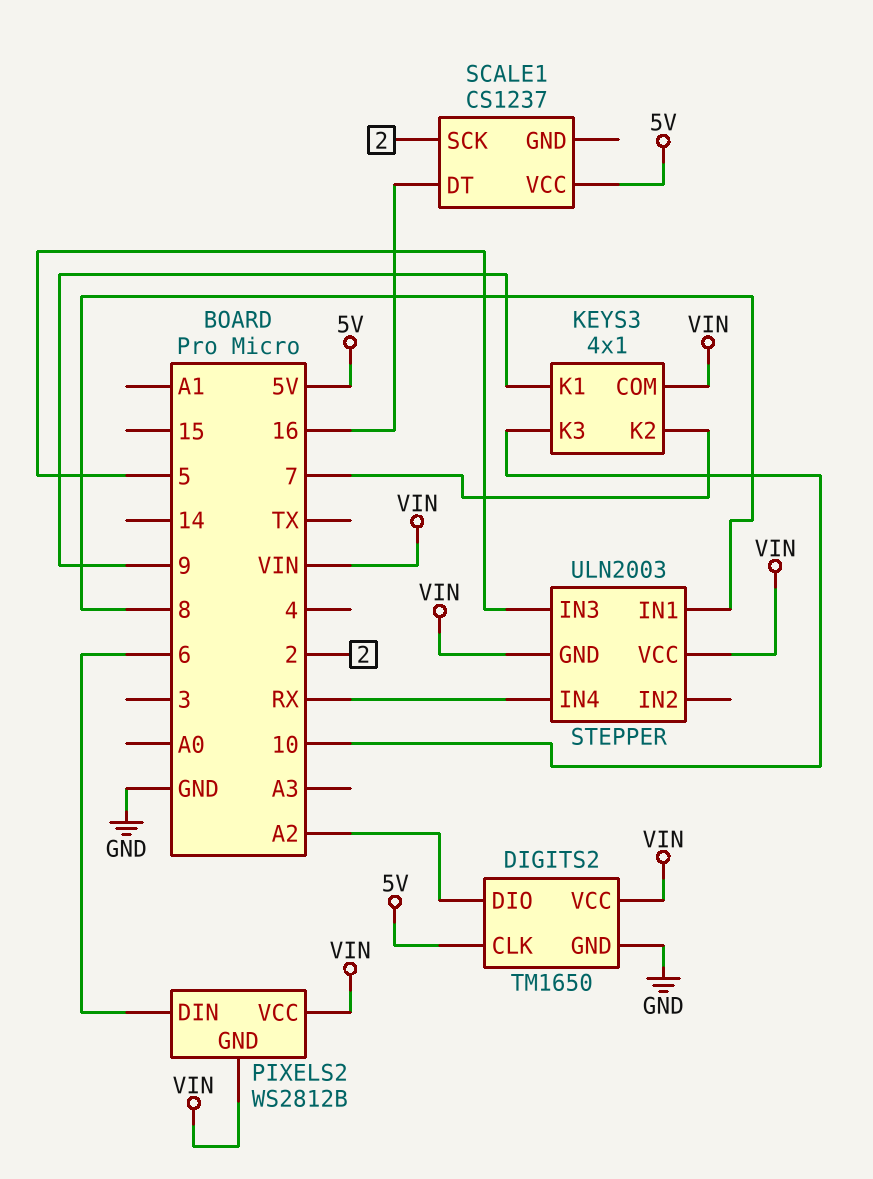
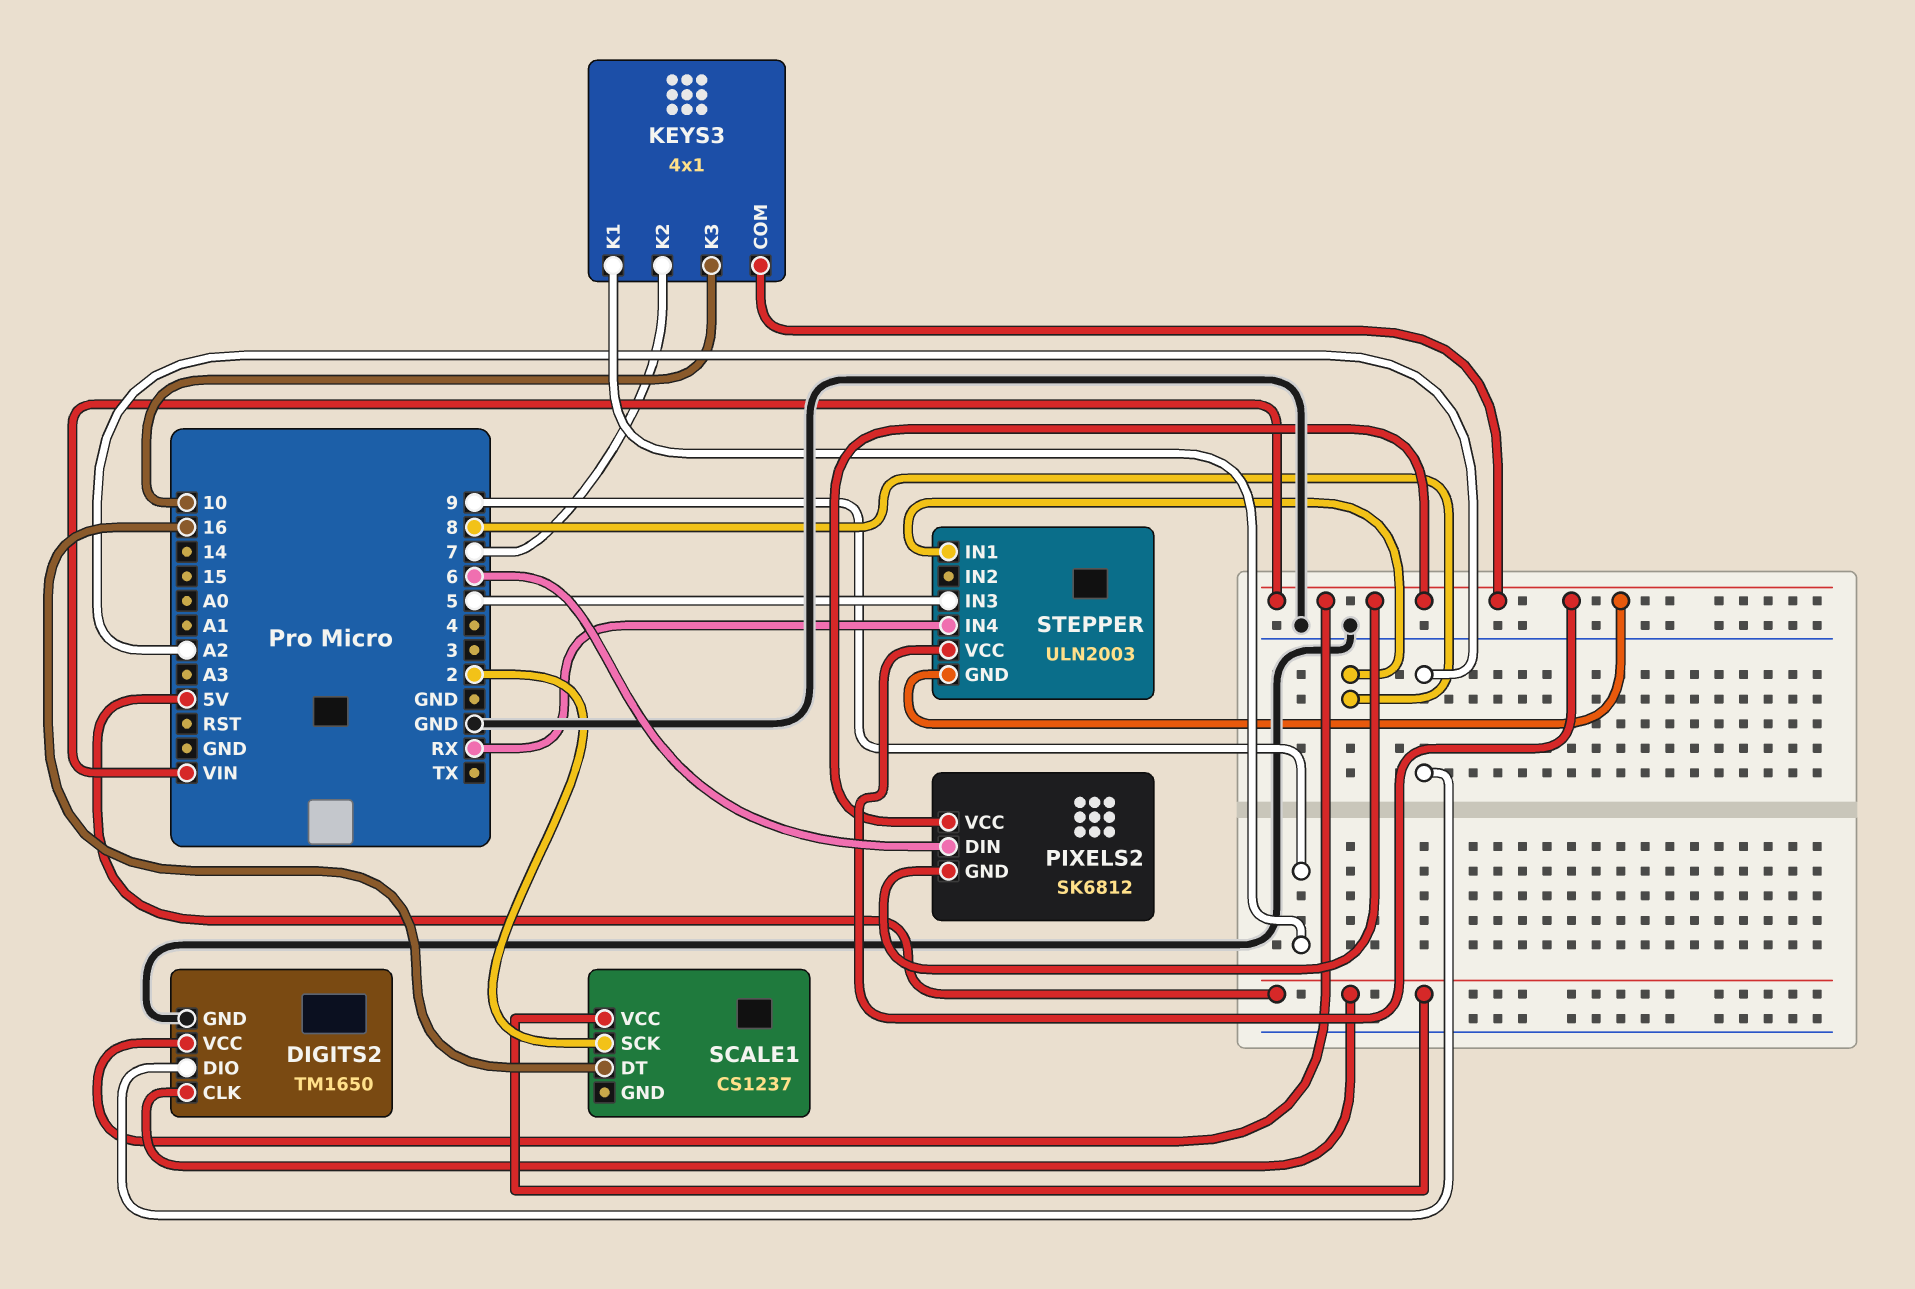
PIXELS2: WS2812B -> SK6812

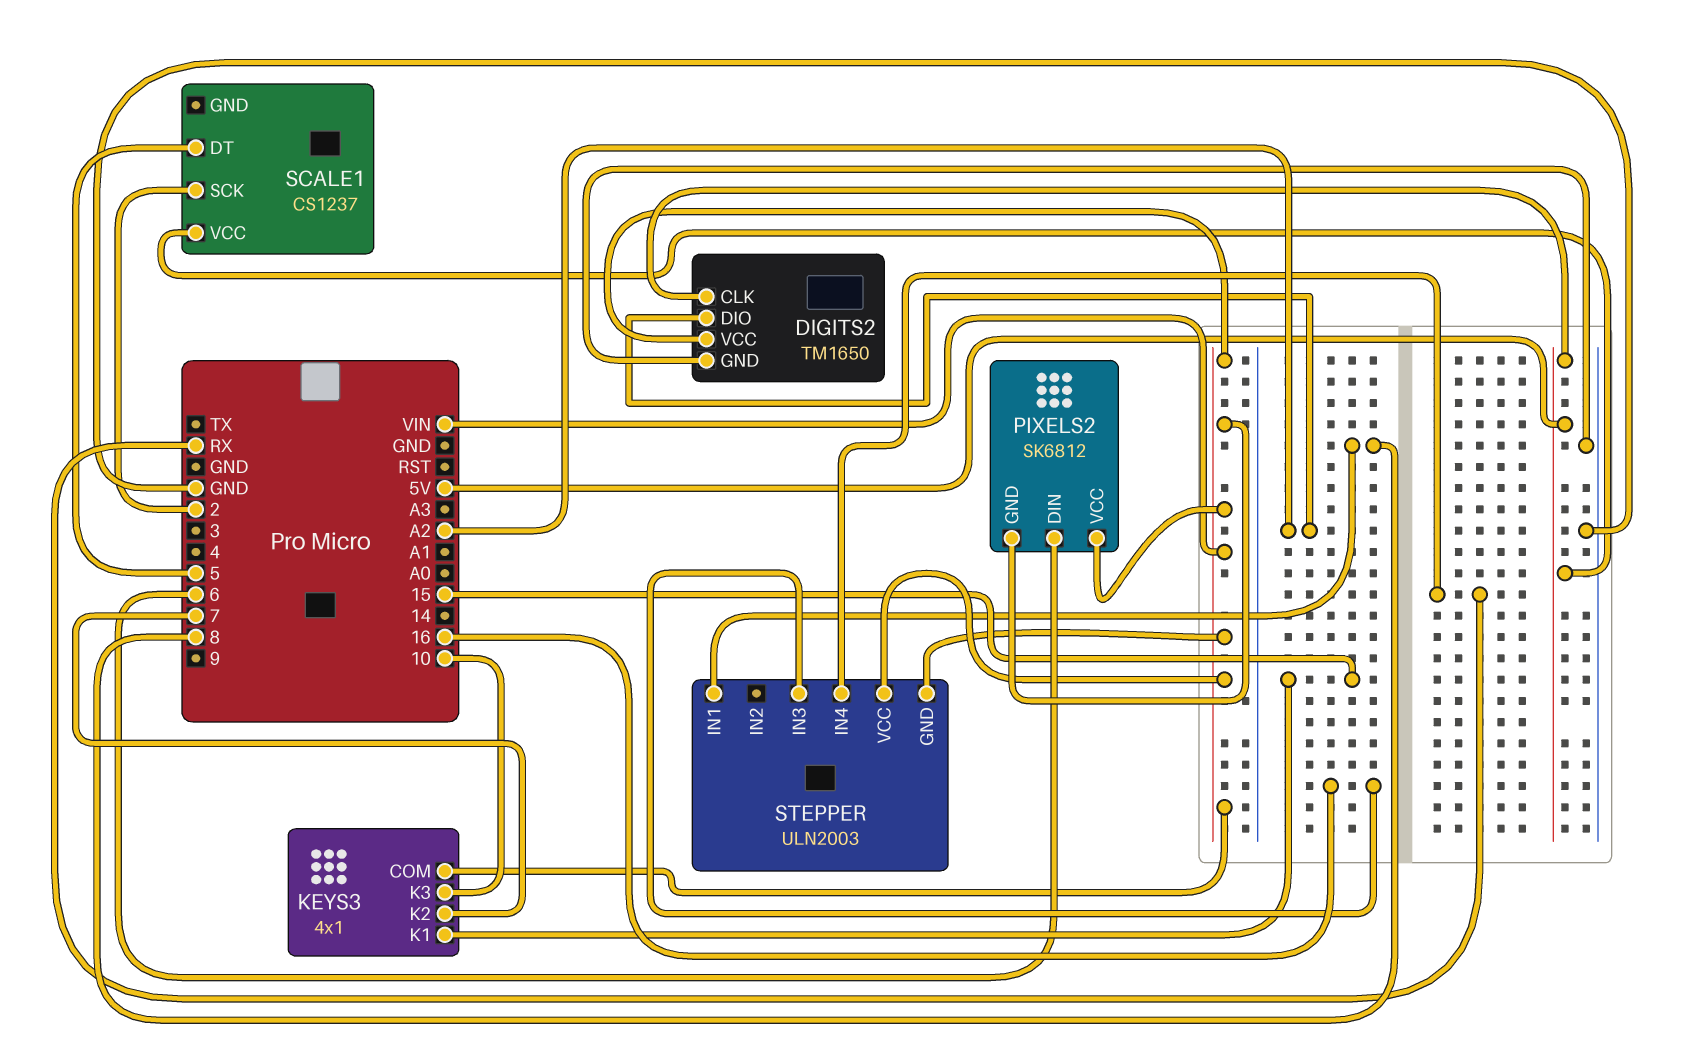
KEYS3 pin K1: 9 -> 15
SCALE1 pin DT: 16 -> 5
STEPPER pin IN3: 5 -> 16

